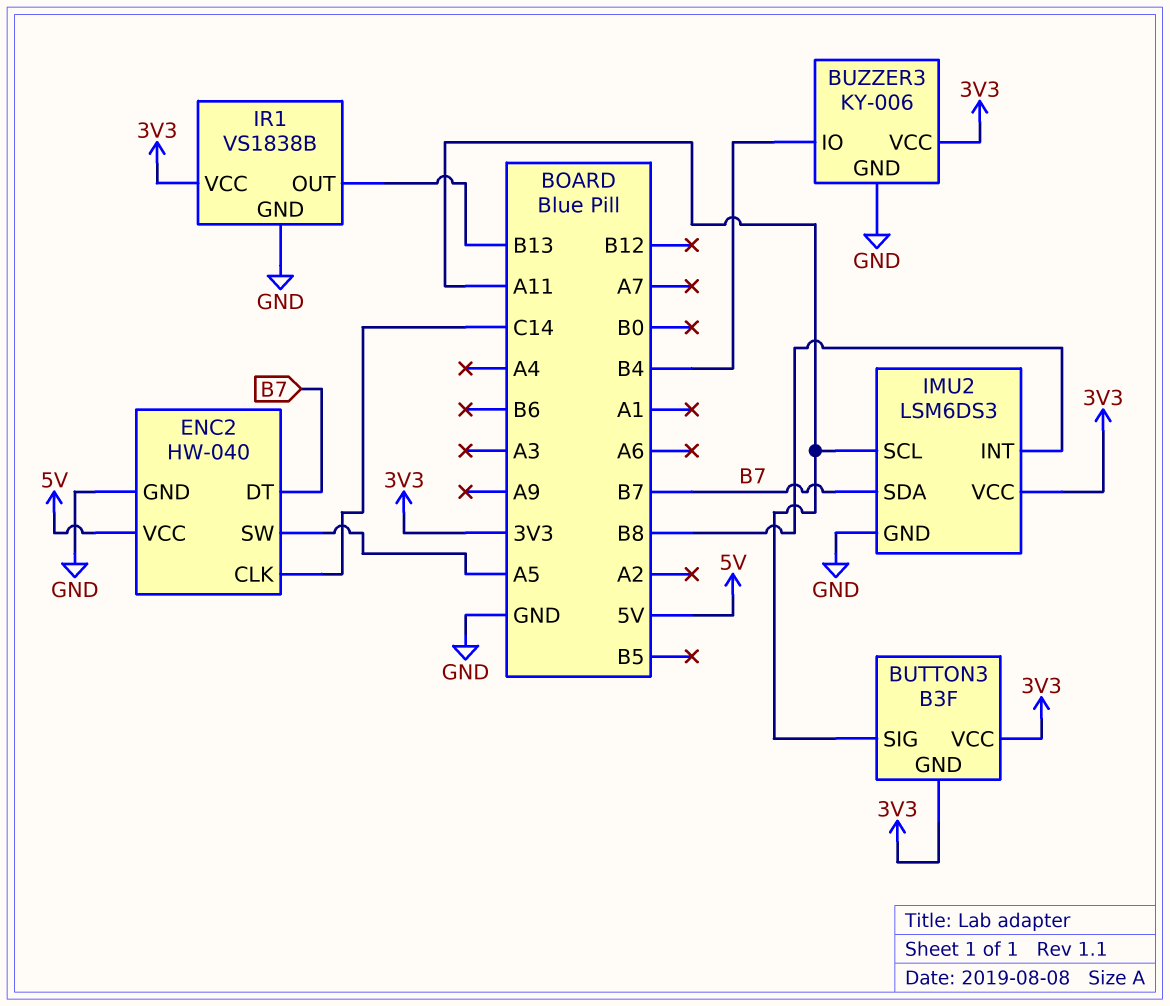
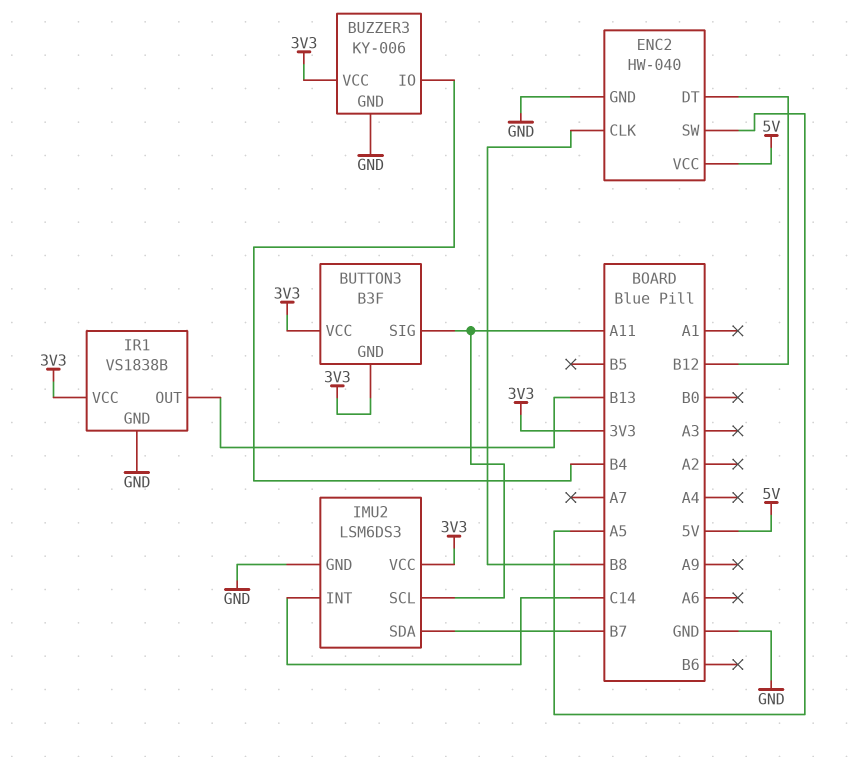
ENC2 pin CLK: C14 -> B8
ENC2 pin DT: B7 -> B12
IMU2 pin INT: B8 -> C14

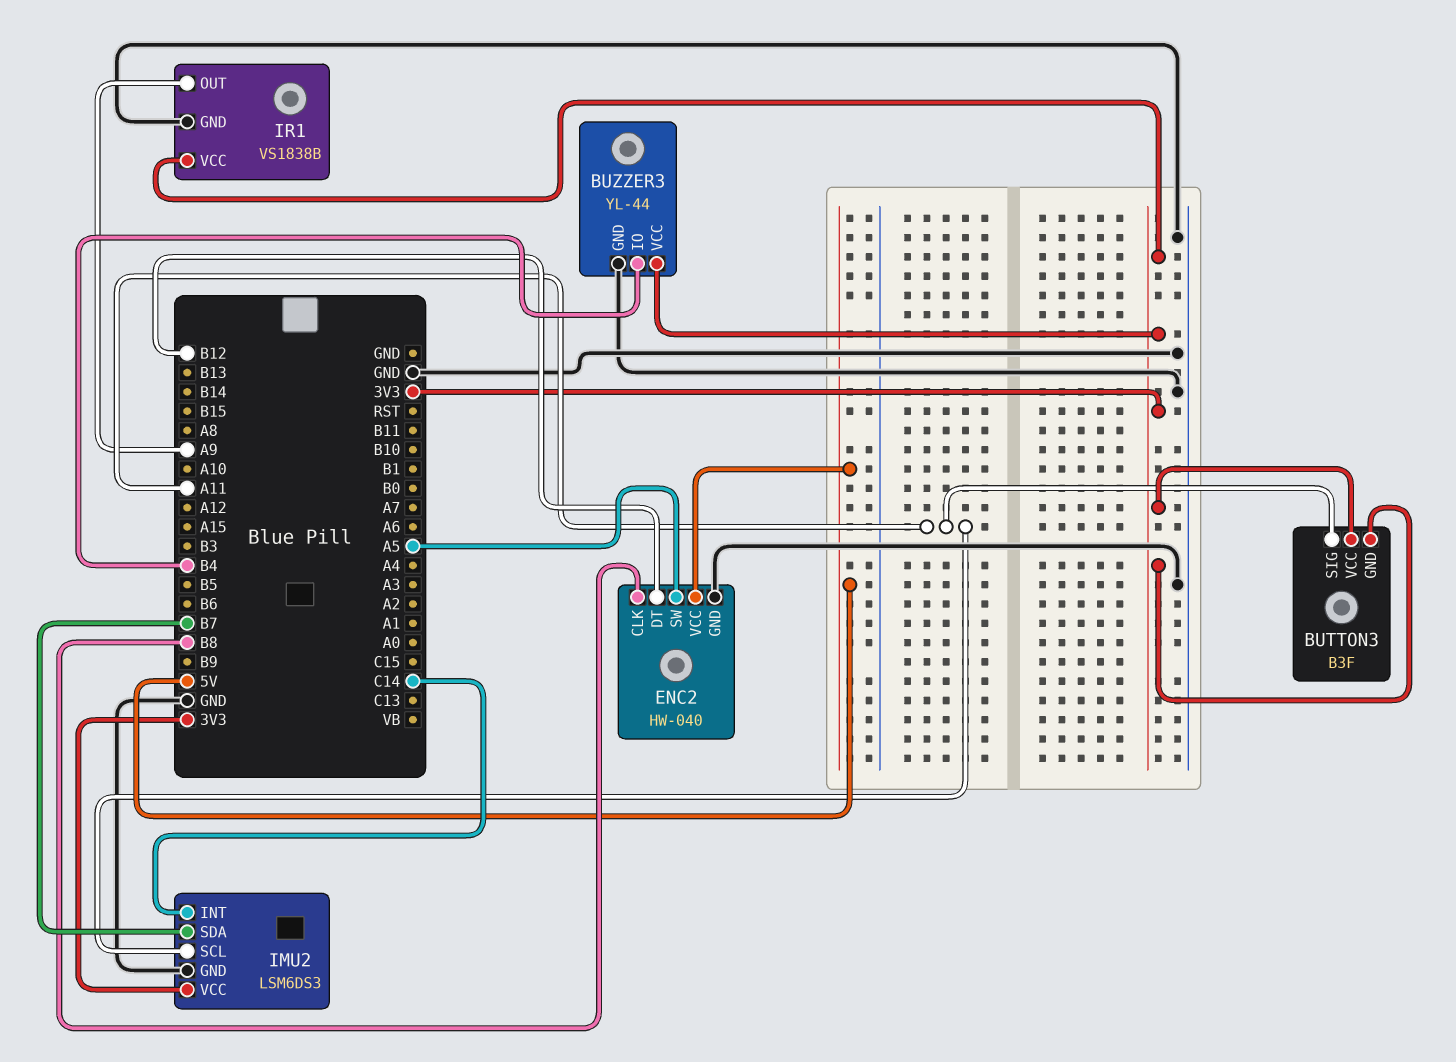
BUZZER3: KY-006 -> YL-44
IR1 pin OUT: B13 -> A9

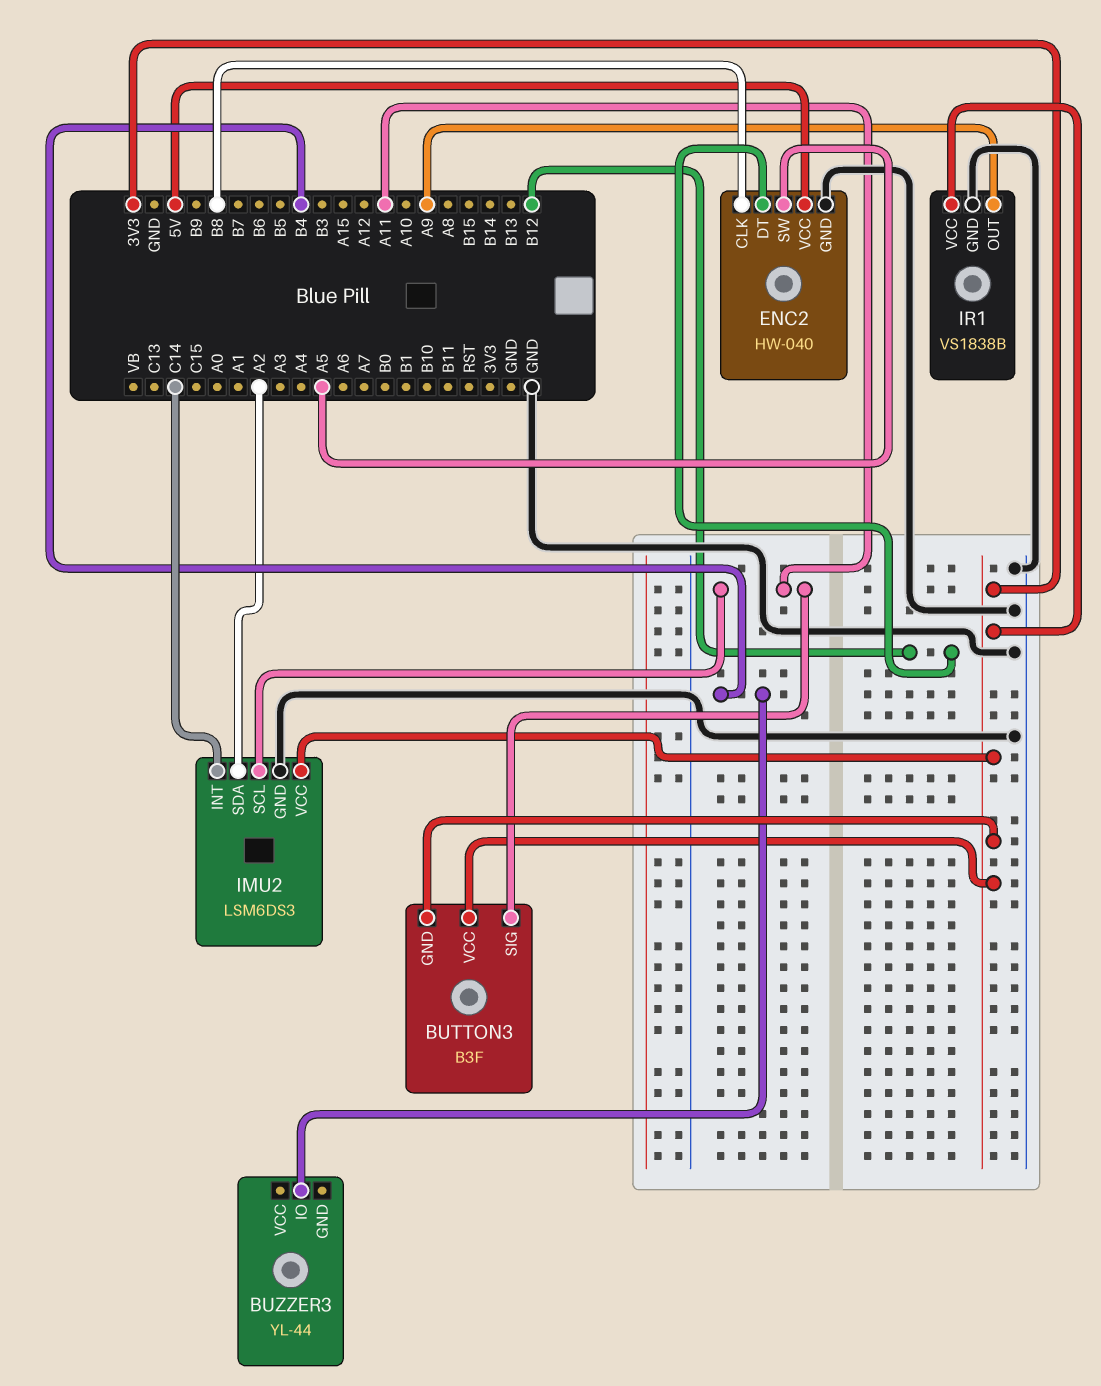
BUZZER3 pin GND: GND -> none
BUZZER3 pin VCC: 3V3 -> none
IMU2 pin SDA: B7 -> A2

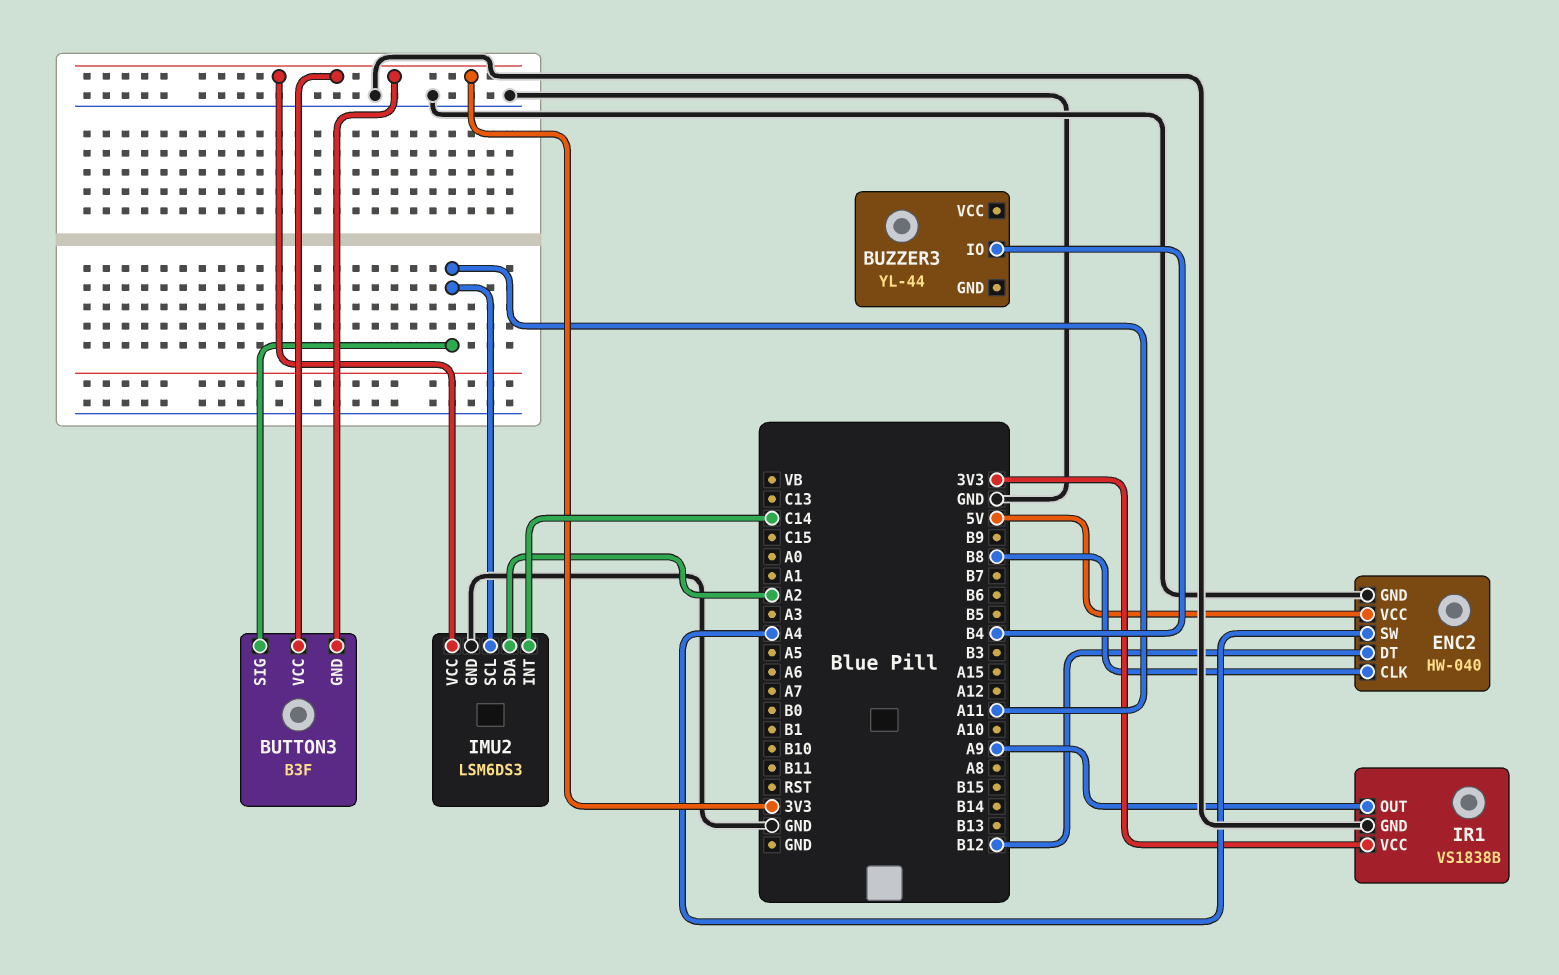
ENC2 pin SW: A5 -> A4

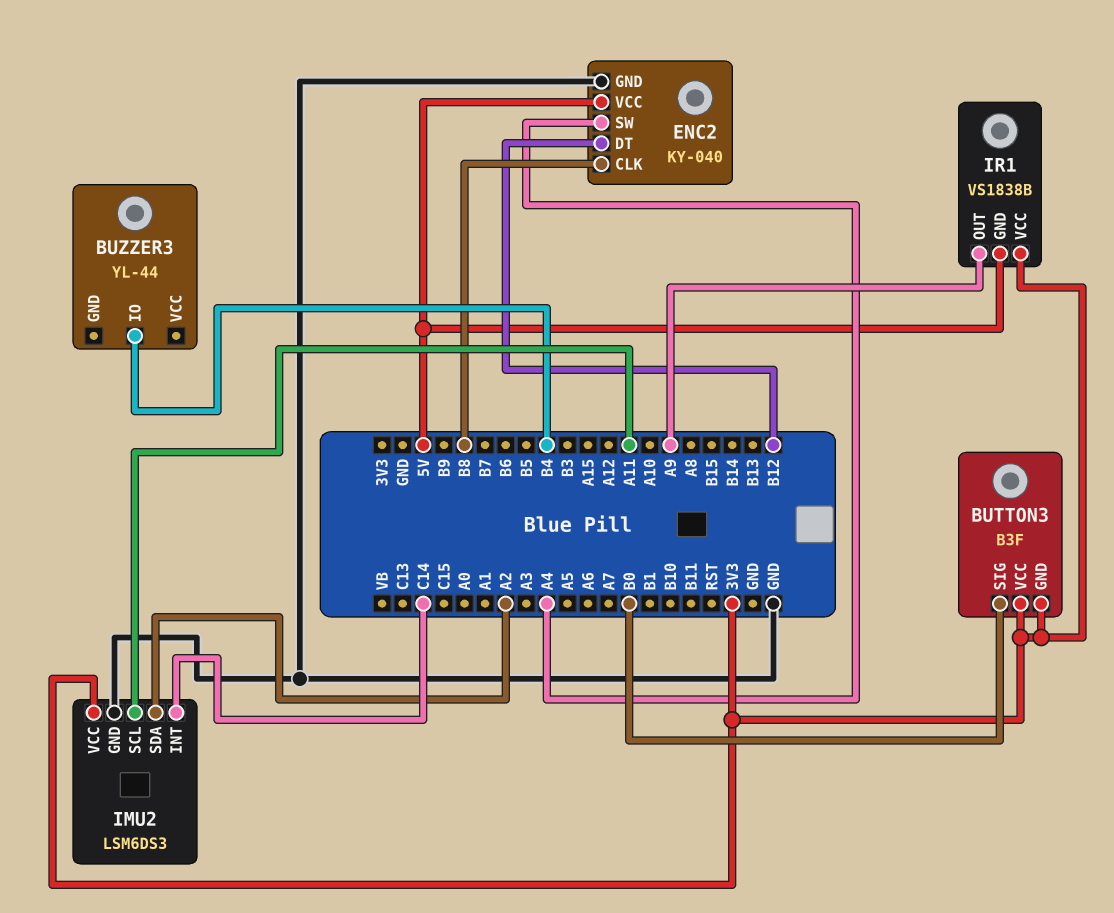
BUTTON3 pin SIG: A11 -> B0
ENC2: HW-040 -> KY-040
IR1 pin GND: GND -> 5V

